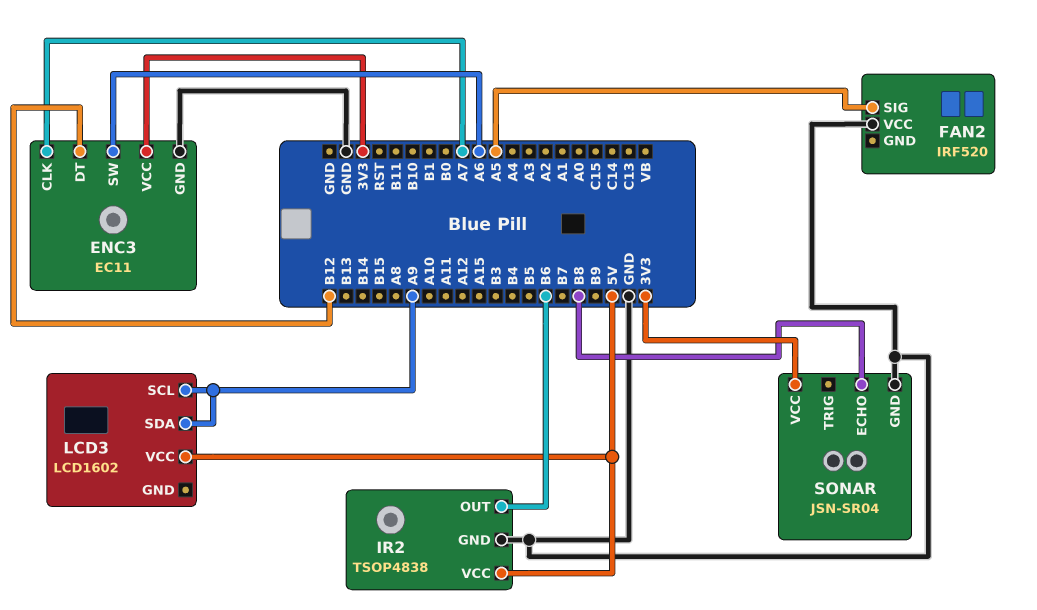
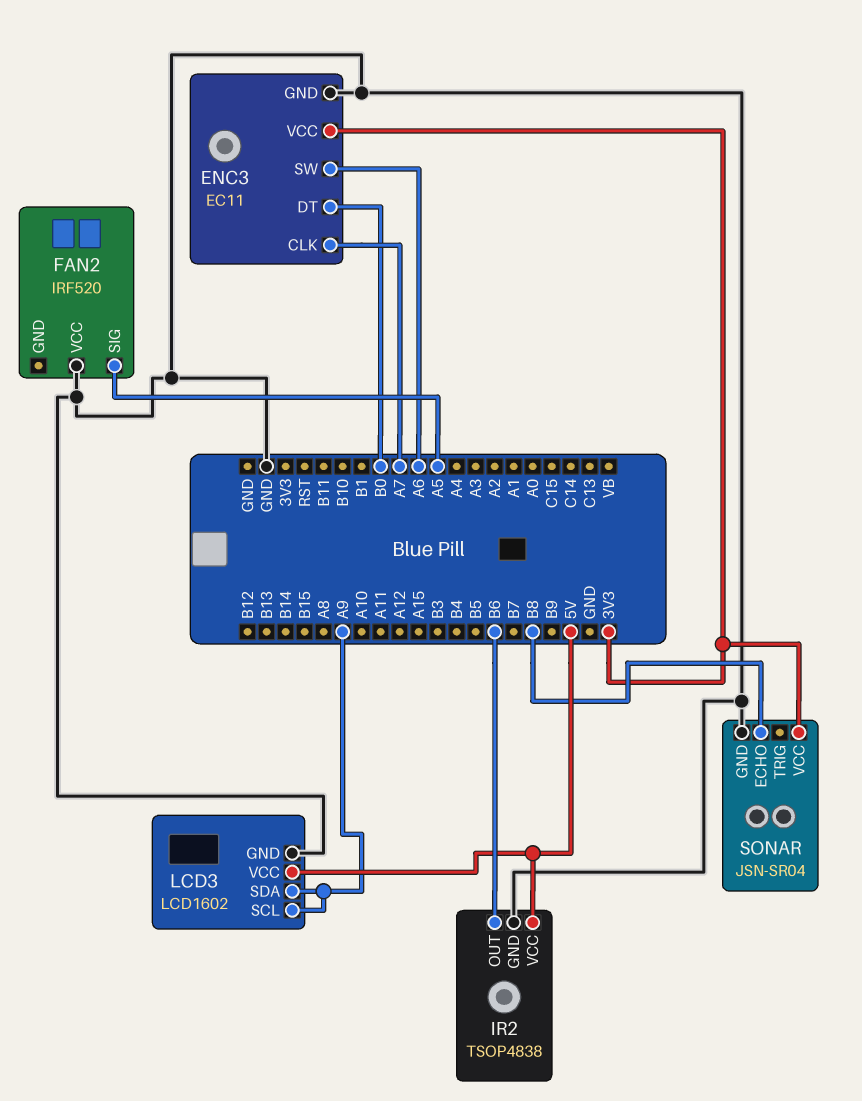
ENC3 pin DT: B12 -> B0
LCD3 pin GND: none -> GND

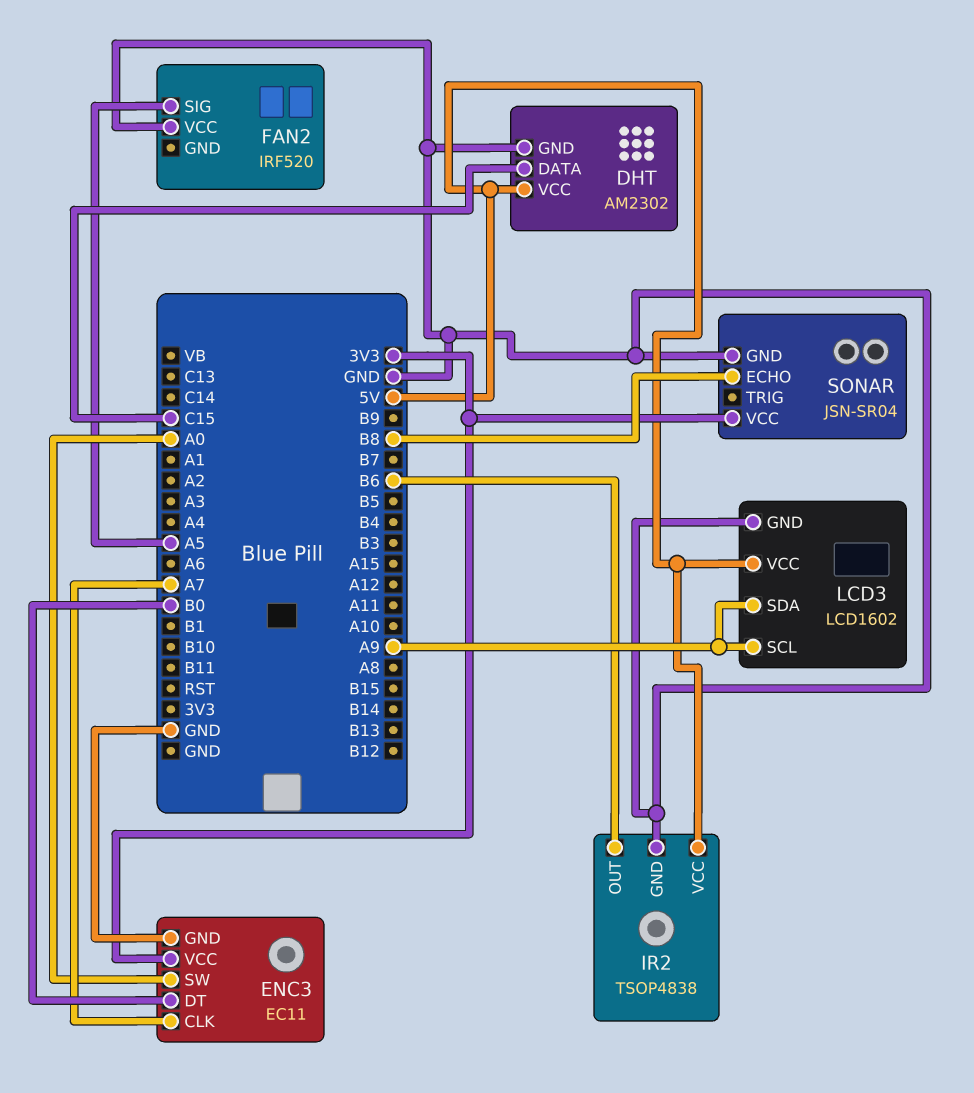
DHT: none -> AM2302
DHT pin DATA: none -> C15
DHT pin GND: none -> GND
DHT pin VCC: none -> 5V
ENC3 pin SW: A6 -> A0

